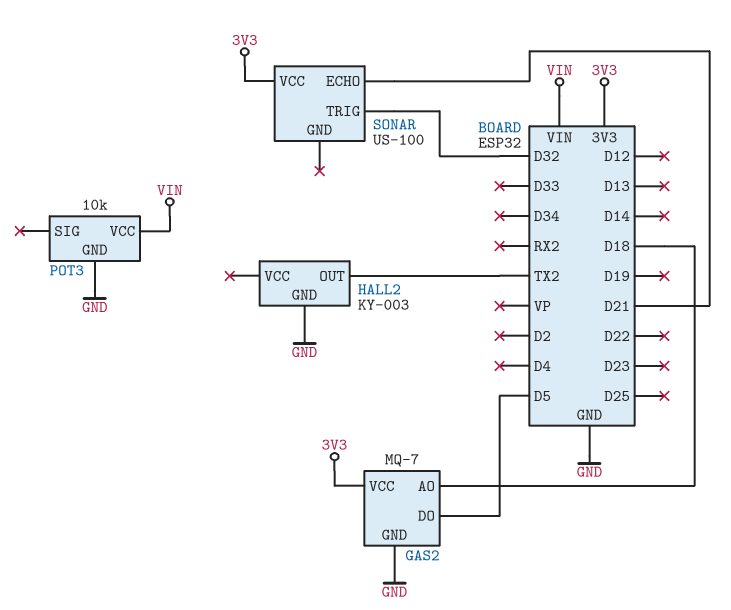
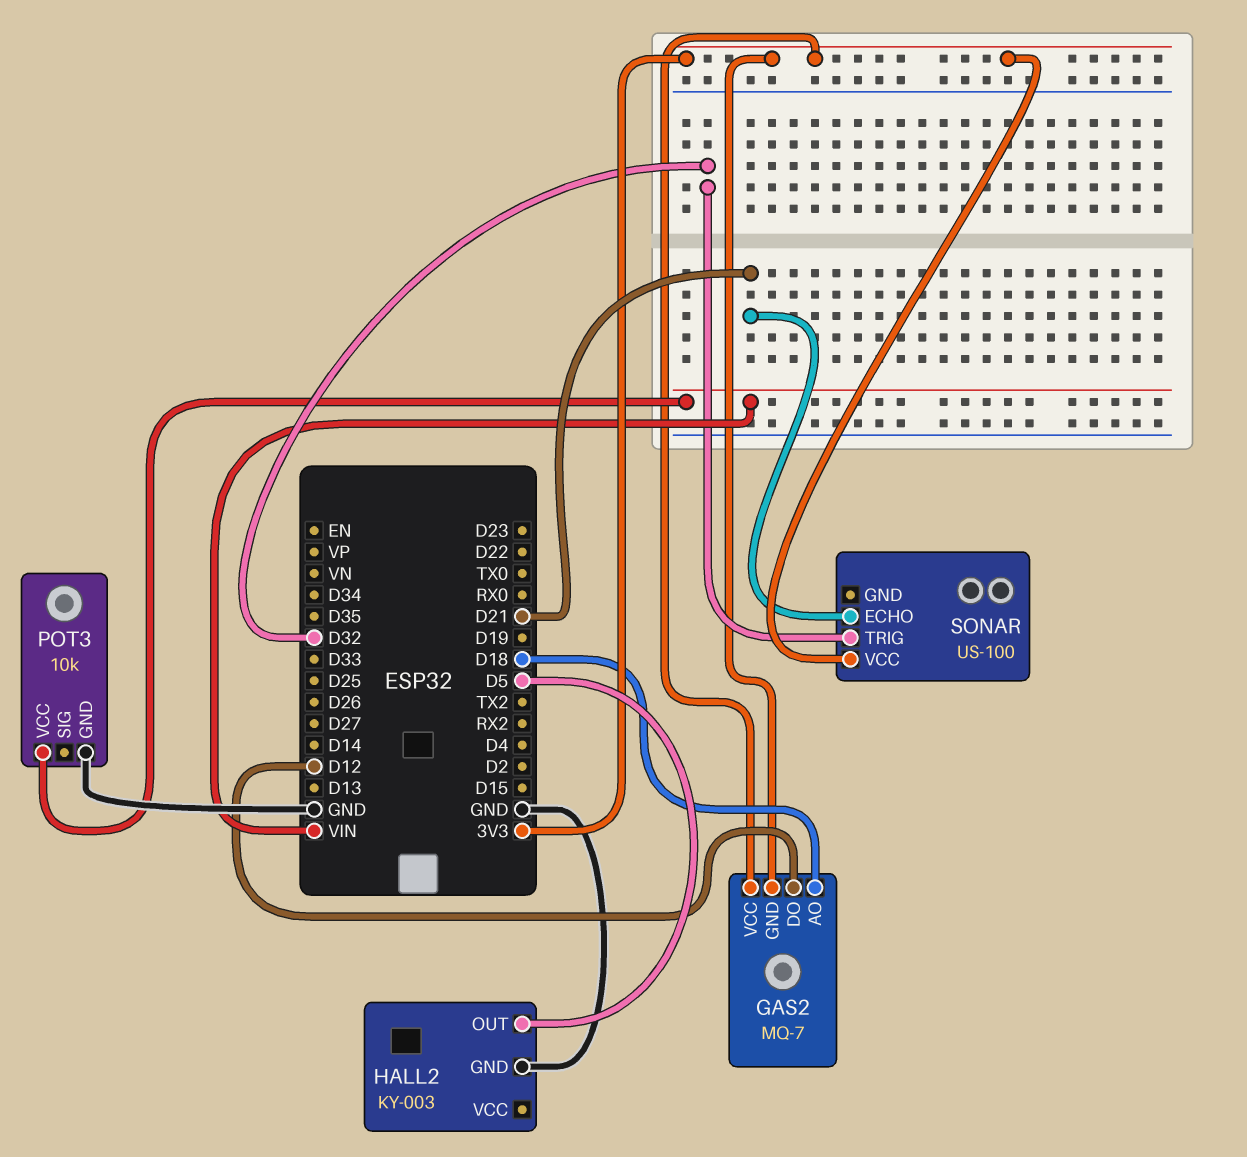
GAS2 pin DO: D5 -> D12
GAS2 pin GND: GND -> 3V3
HALL2 pin OUT: TX2 -> D5

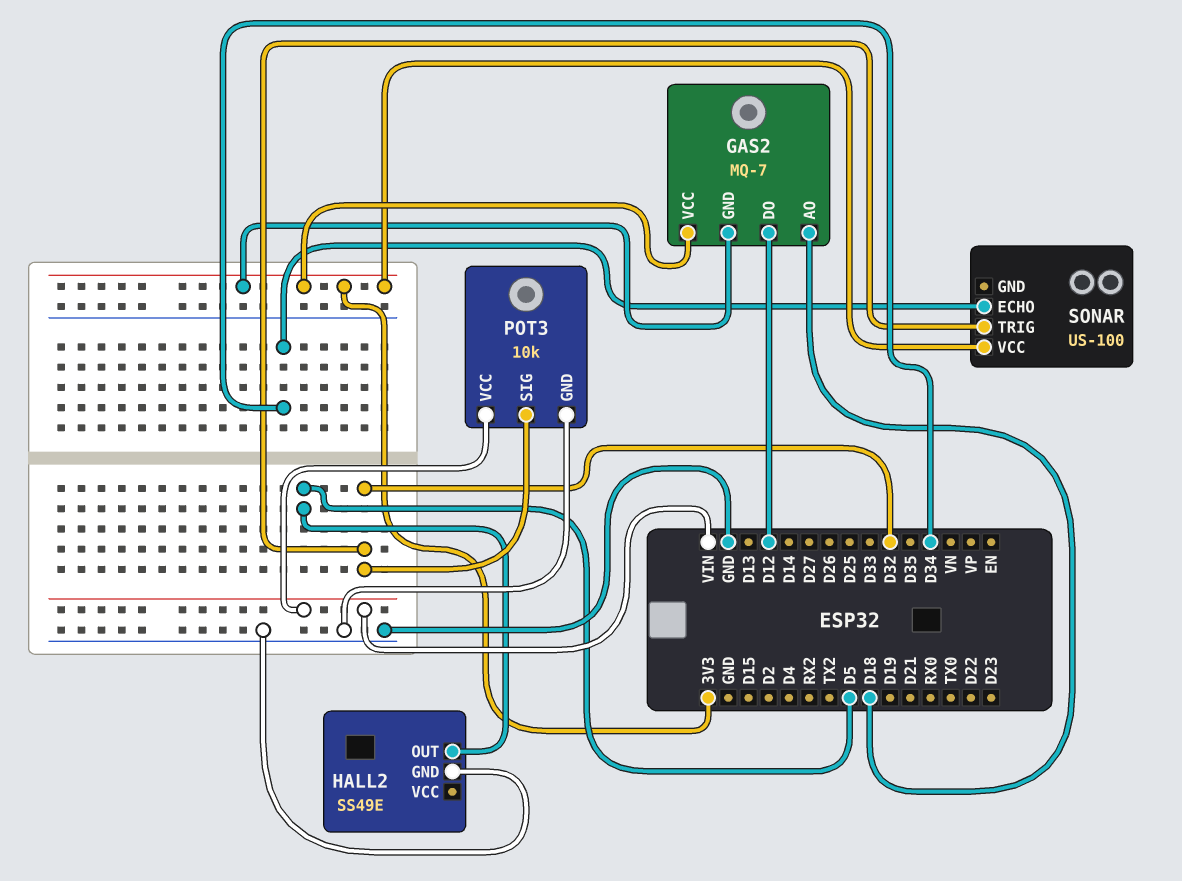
HALL2: KY-003 -> SS49E
POT3 pin SIG: none -> D32
SONAR pin ECHO: D21 -> D34

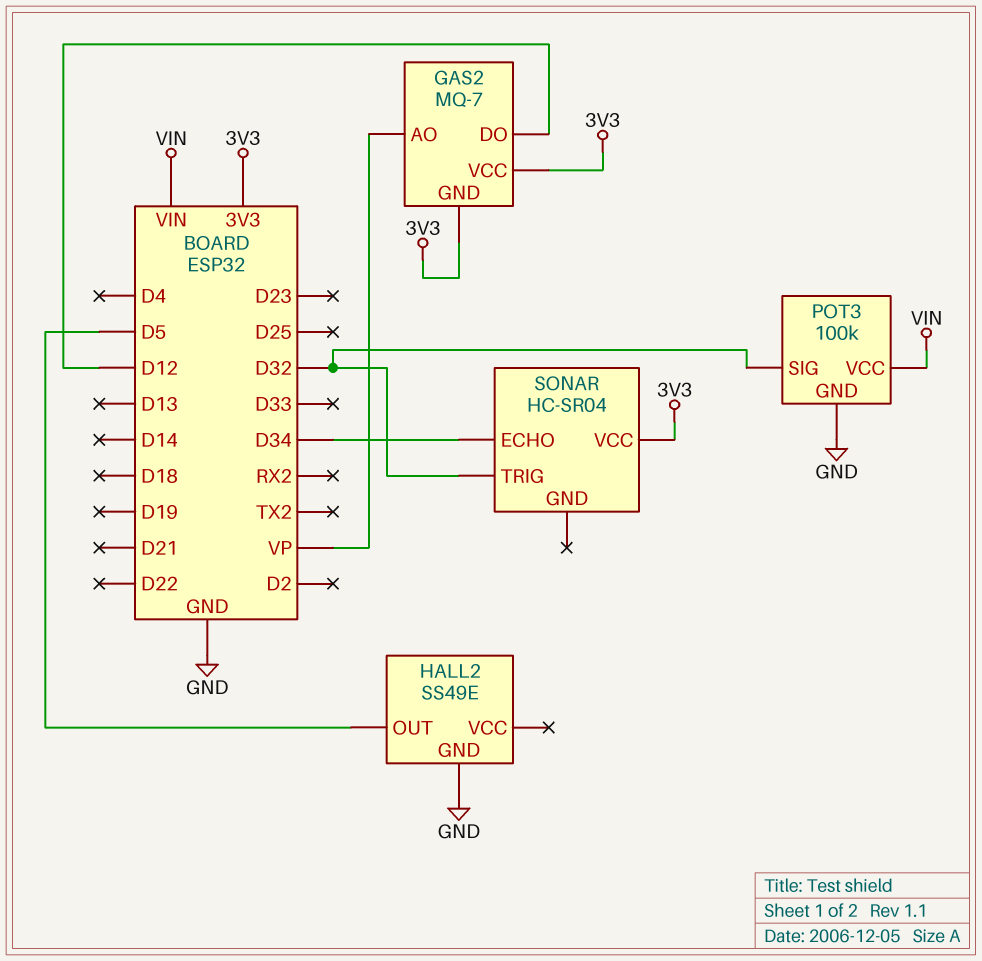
GAS2 pin AO: D18 -> VP
POT3: 10k -> 100k
SONAR: US-100 -> HC-SR04

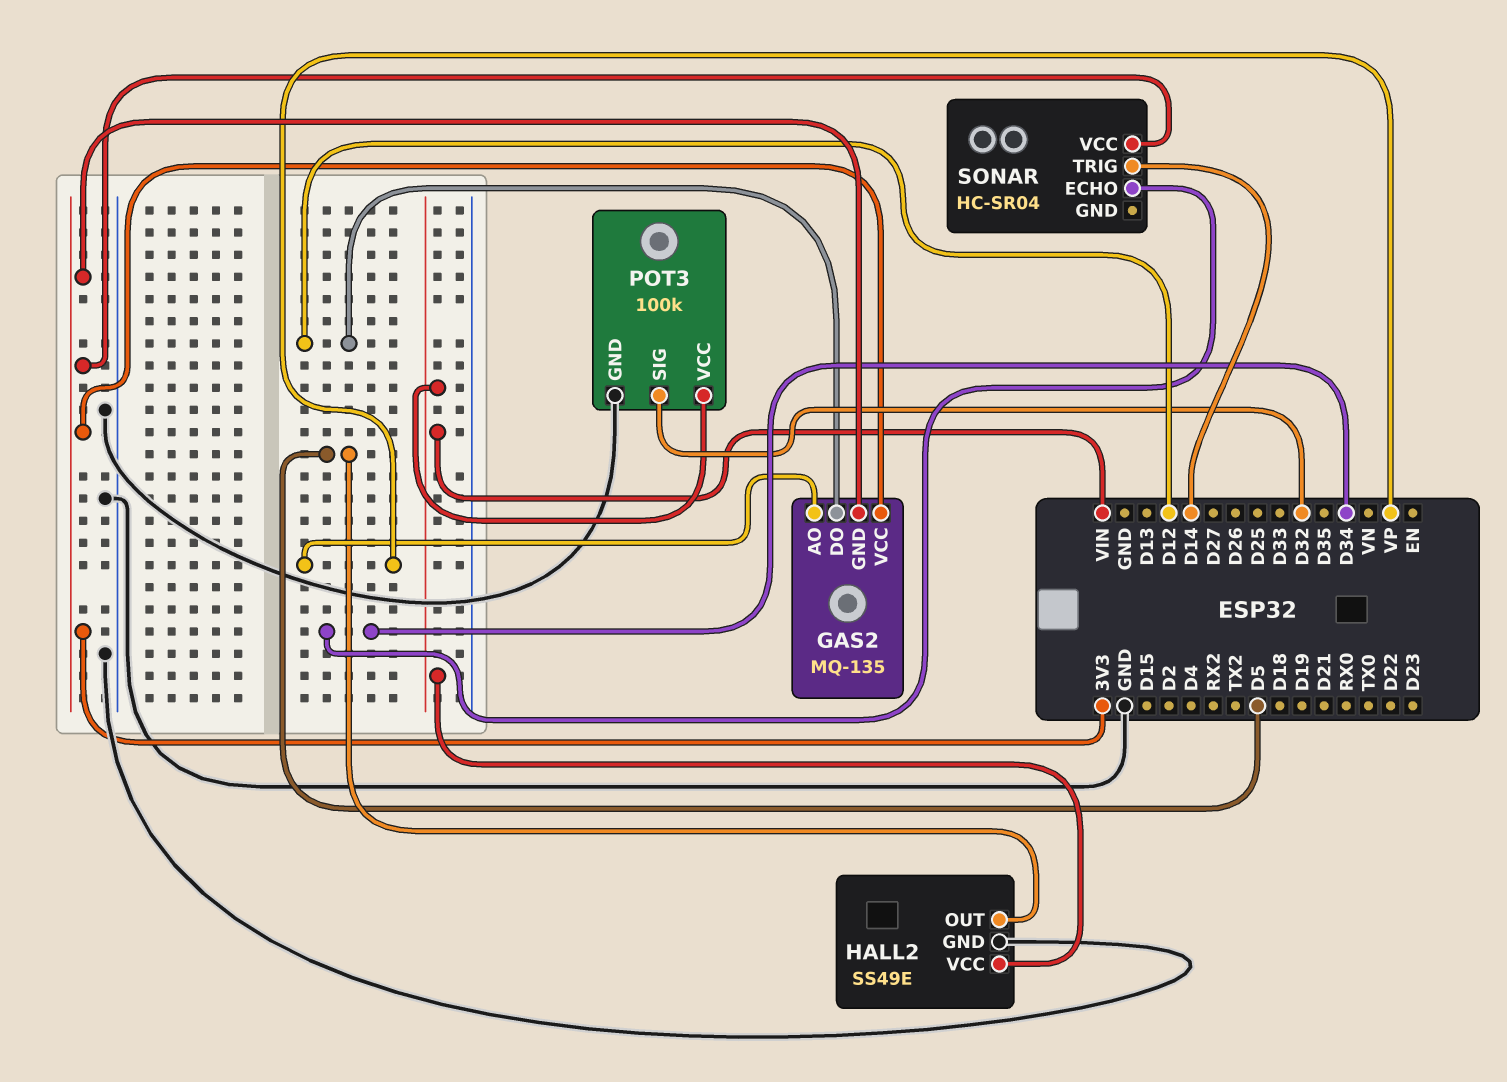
GAS2: MQ-7 -> MQ-135
HALL2 pin VCC: none -> VIN
SONAR pin TRIG: D32 -> D14

